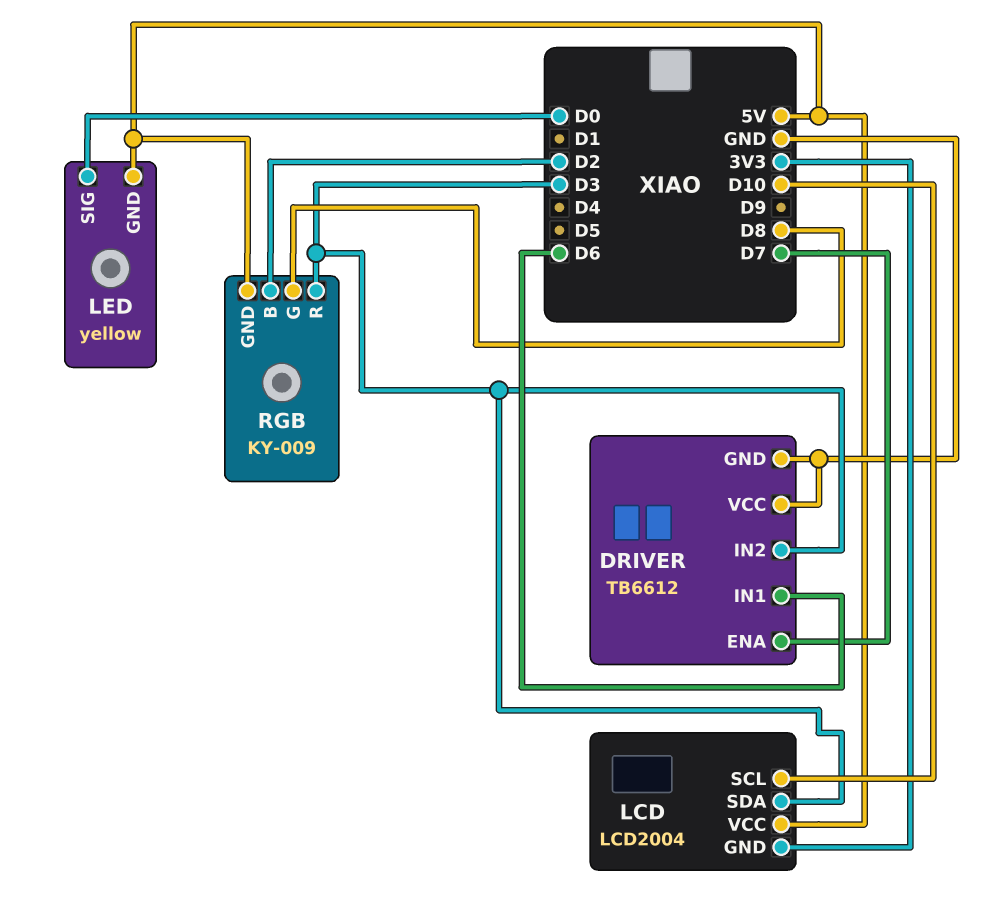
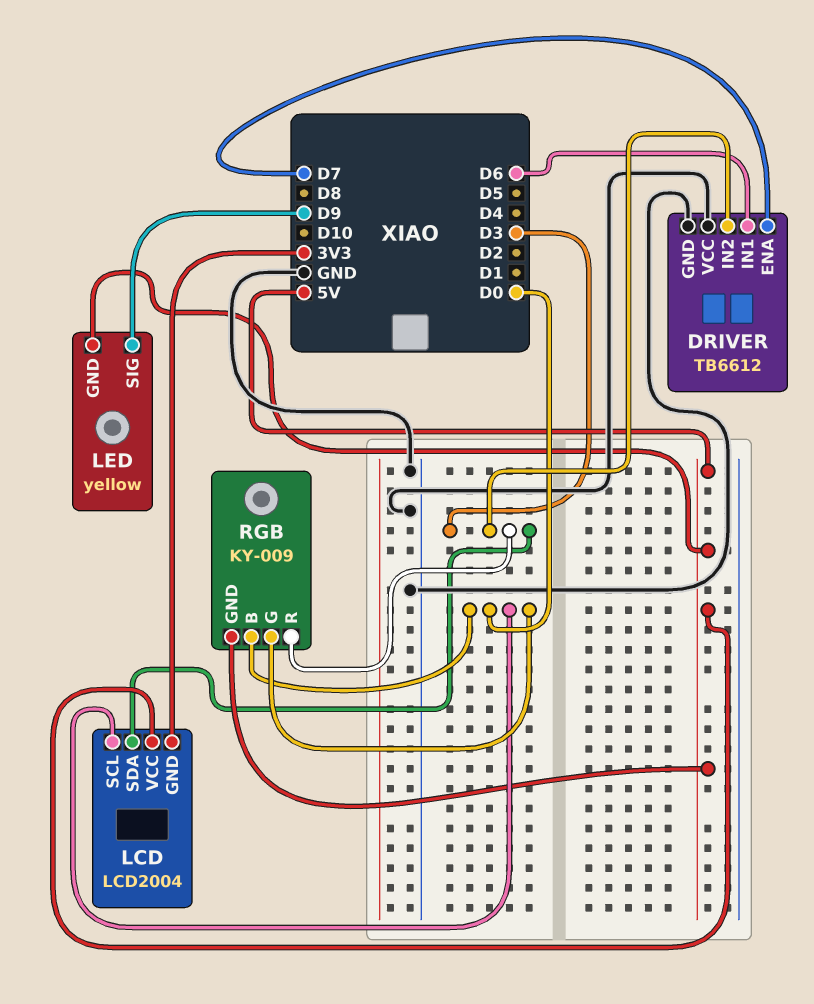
LCD pin SCL: D10 -> D0
LED pin SIG: D0 -> D9
RGB pin B: D2 -> D0
RGB pin G: D8 -> D0

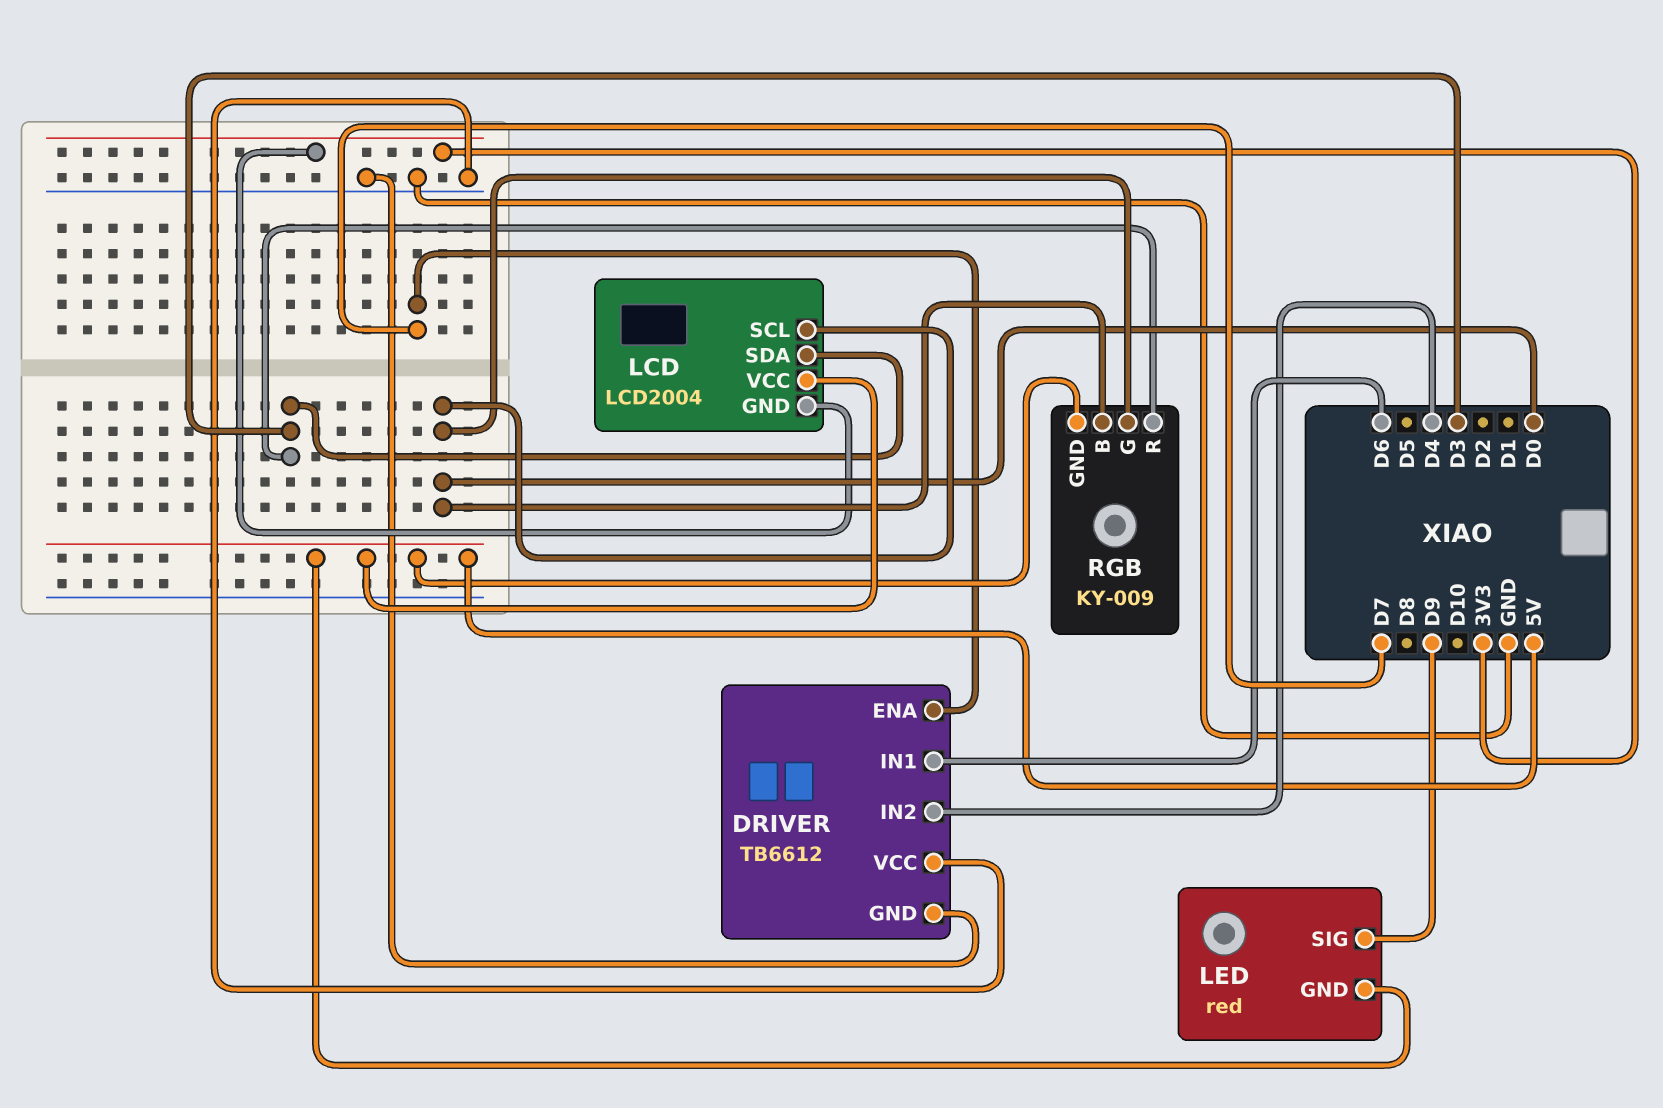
DRIVER pin IN2: D3 -> D4
LED: yellow -> red

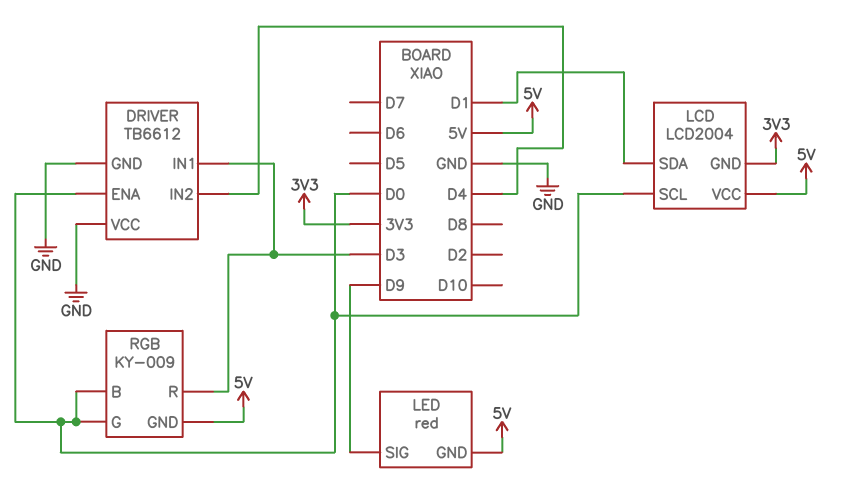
DRIVER pin ENA: D7 -> D0
DRIVER pin IN1: D6 -> D3
LCD pin SDA: D3 -> D1

